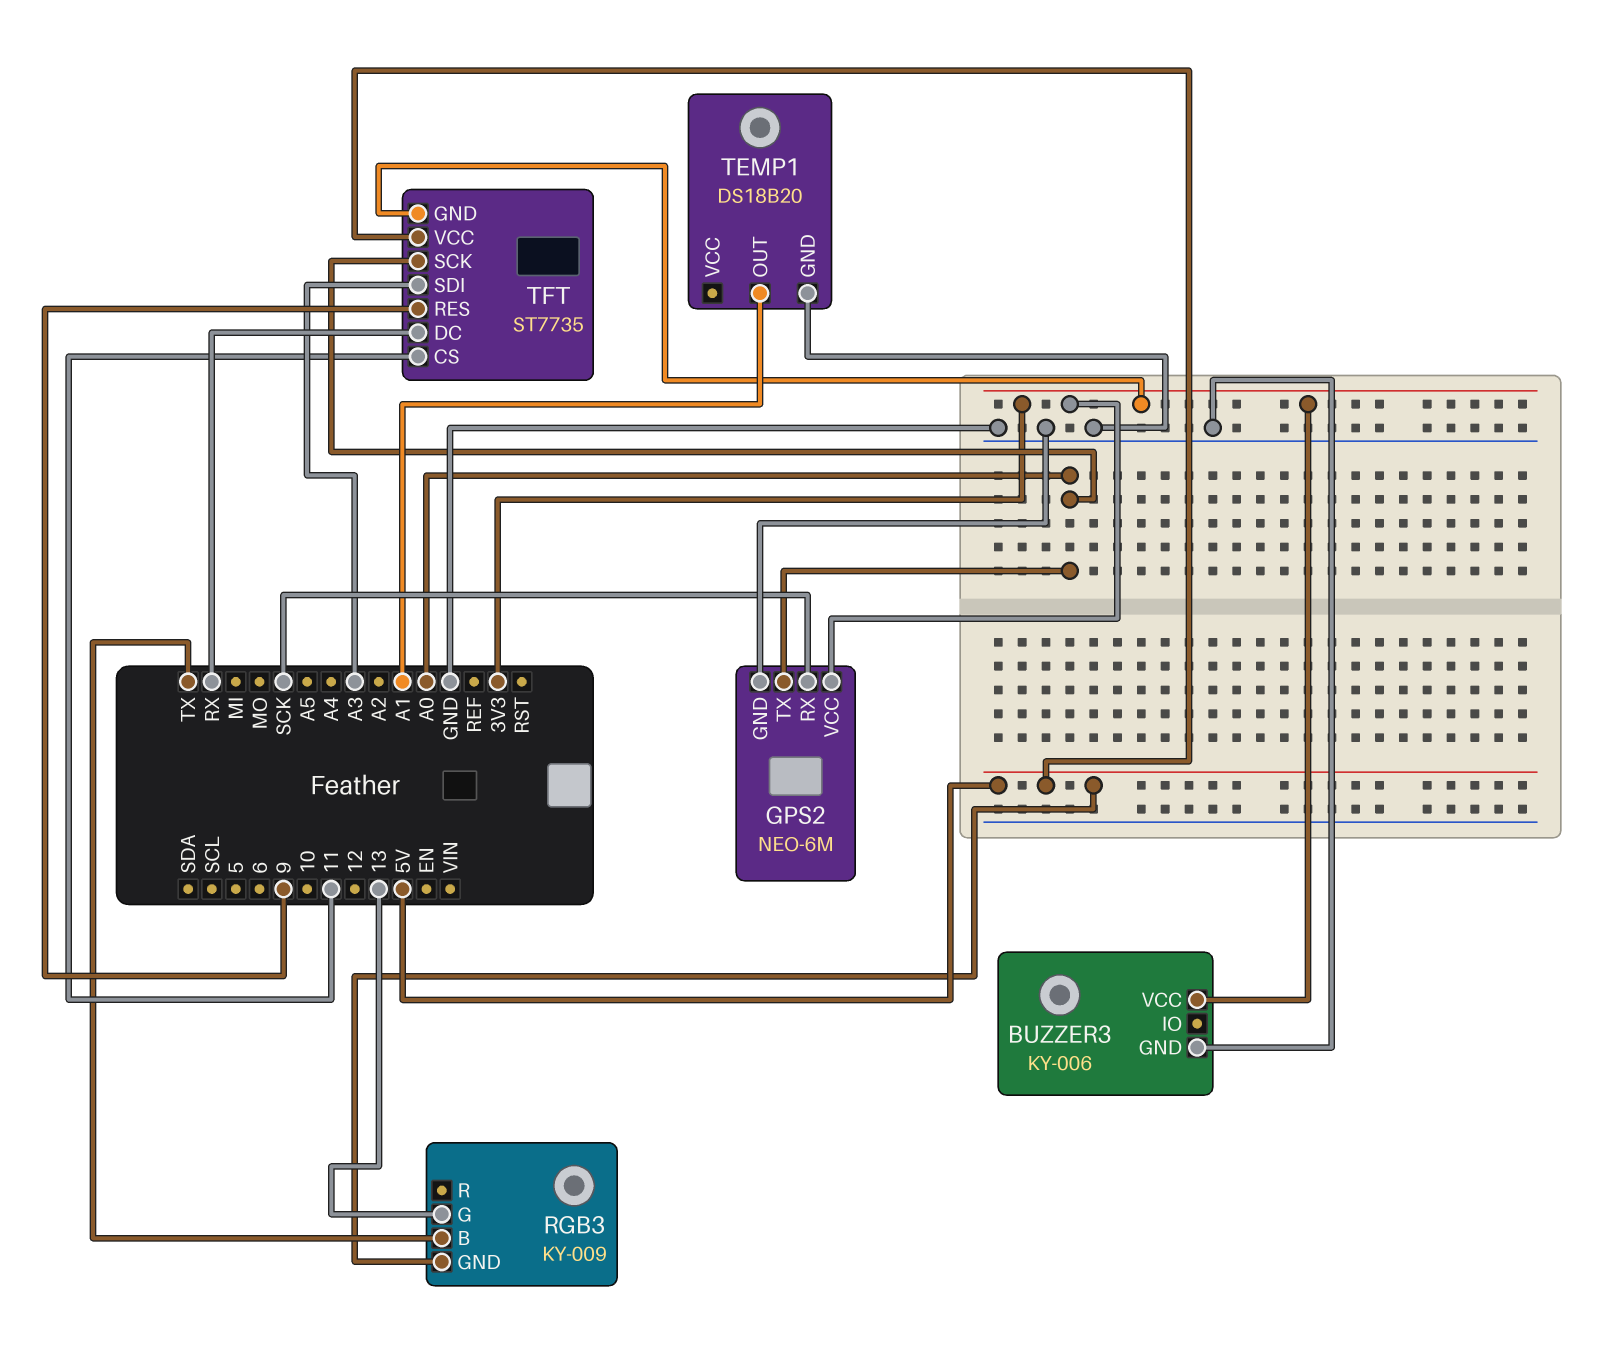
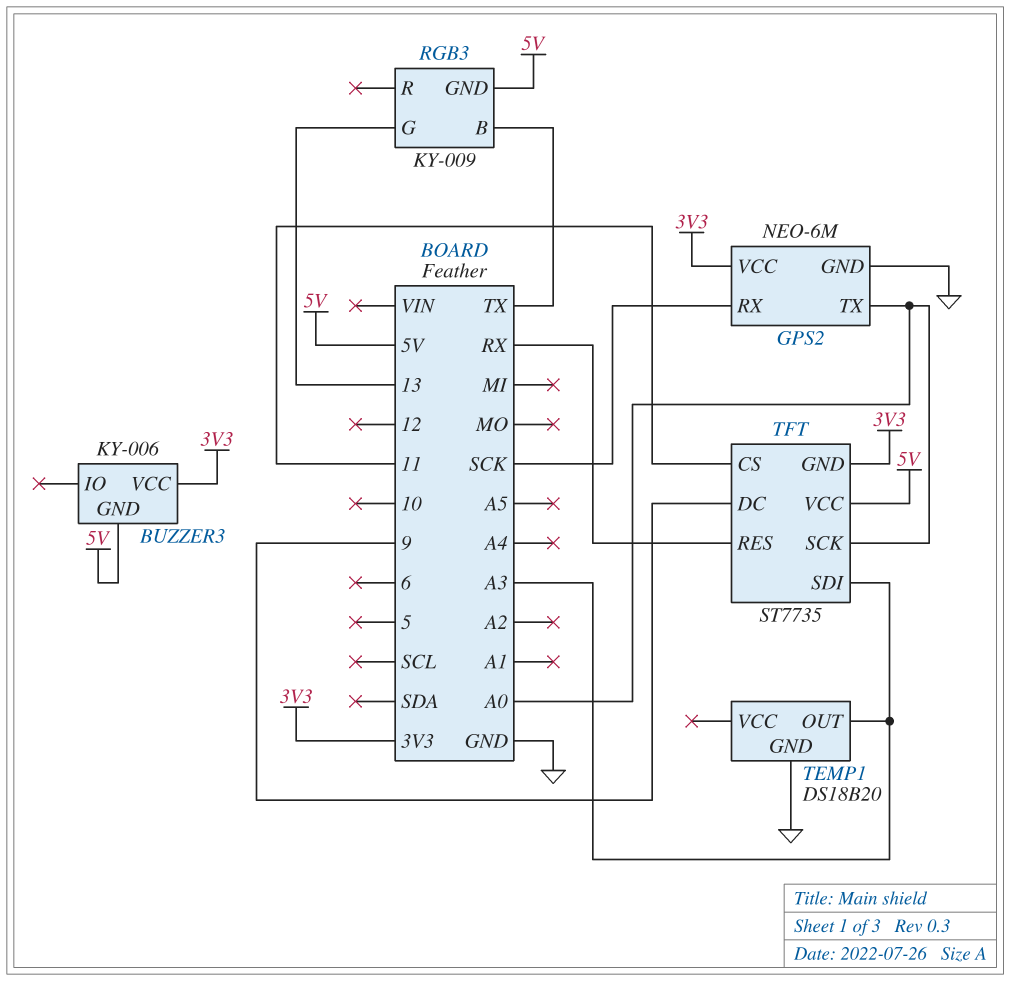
BUZZER3 pin GND: GND -> 5V
TEMP1 pin OUT: A1 -> A3
TFT pin DC: RX -> 9
TFT pin RES: 9 -> RX

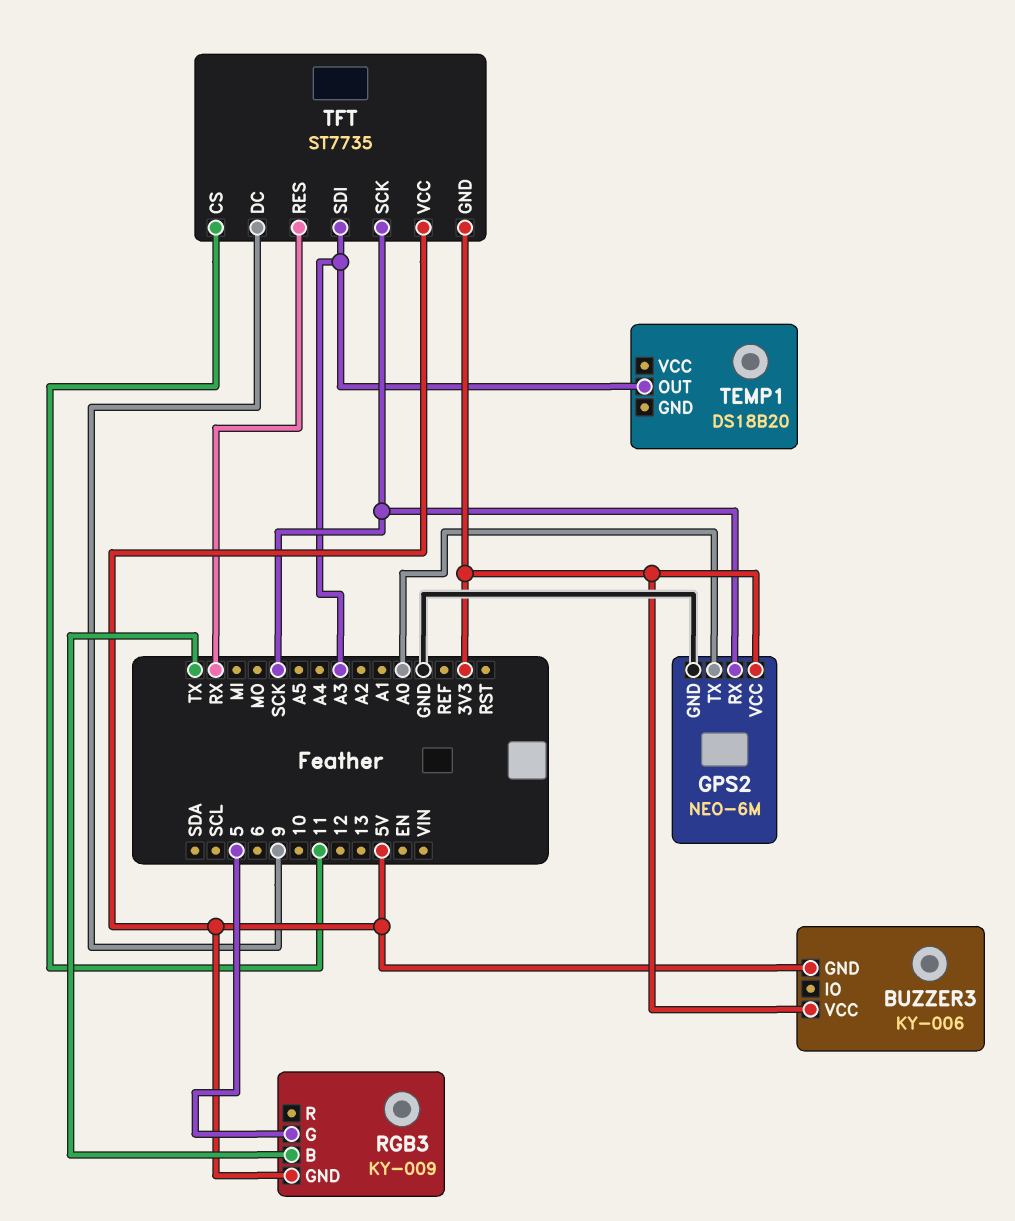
RGB3 pin G: 13 -> 5
TEMP1 pin GND: GND -> none
TFT pin SCK: A0 -> SCK

